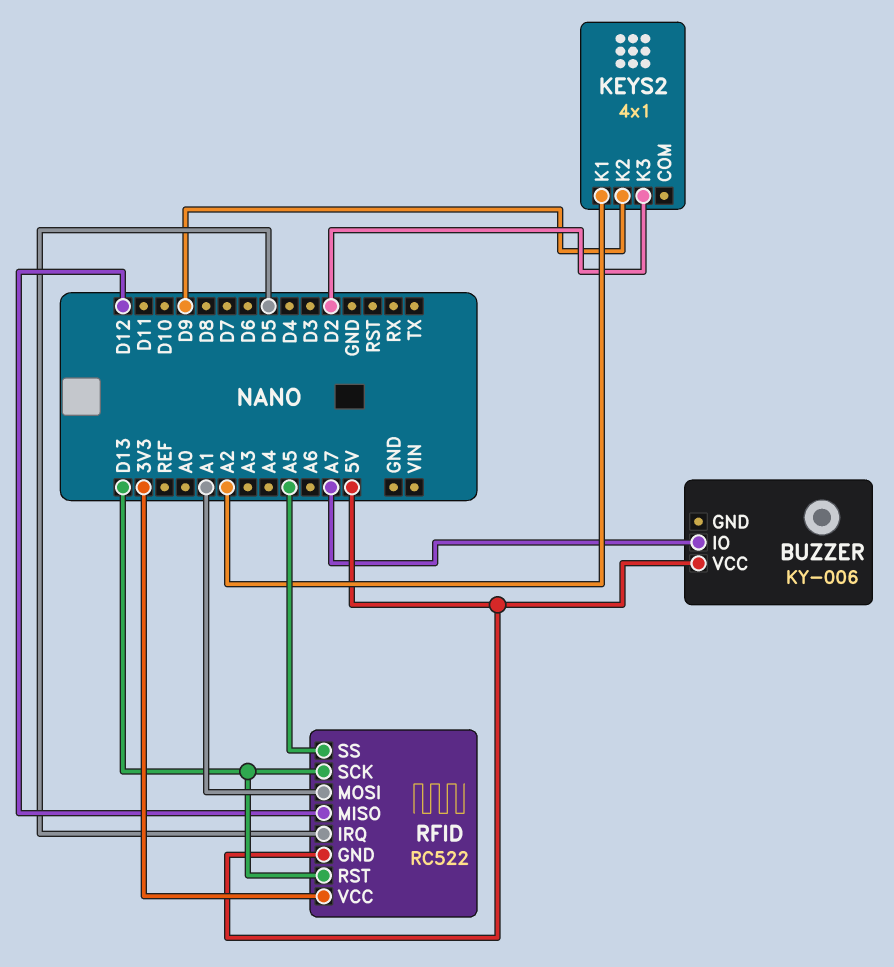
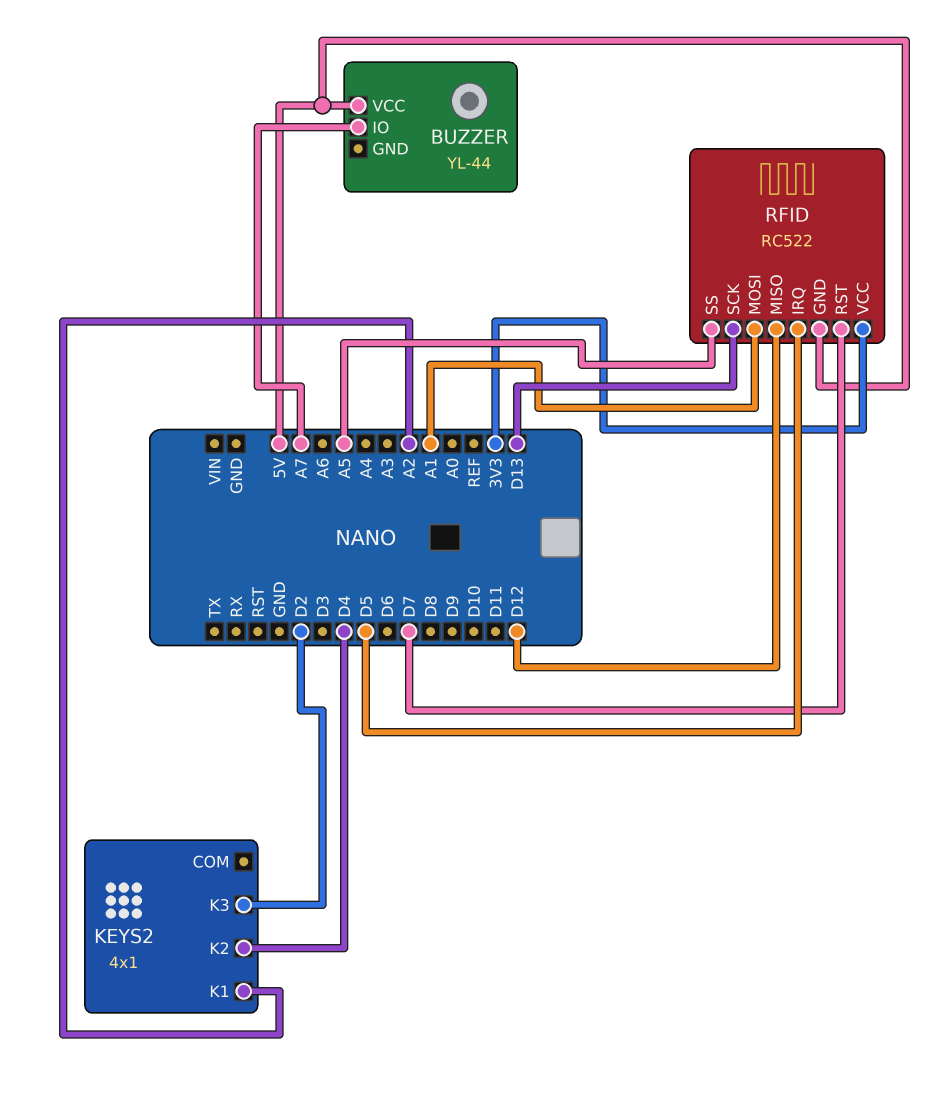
BUZZER: KY-006 -> YL-44
KEYS2 pin K2: D9 -> D4
RFID pin RST: D13 -> D7

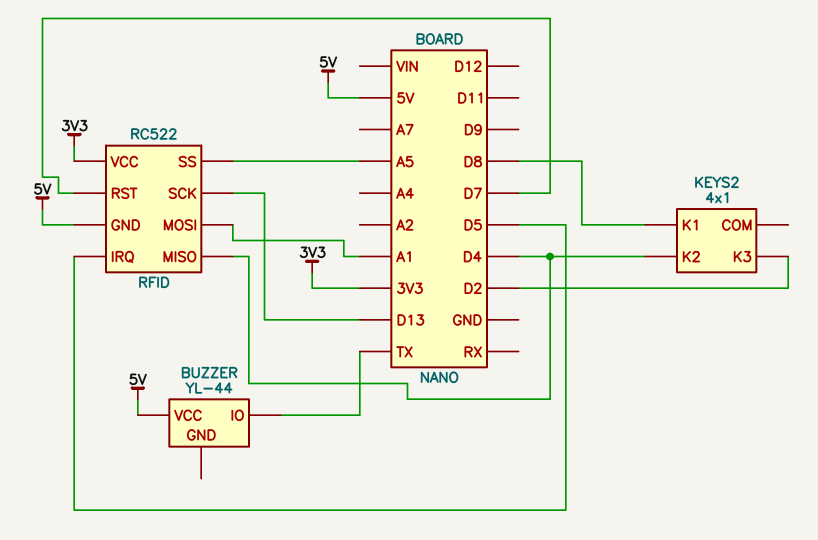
BUZZER pin IO: A7 -> TX
KEYS2 pin K1: A2 -> D8
RFID pin MISO: D12 -> D4

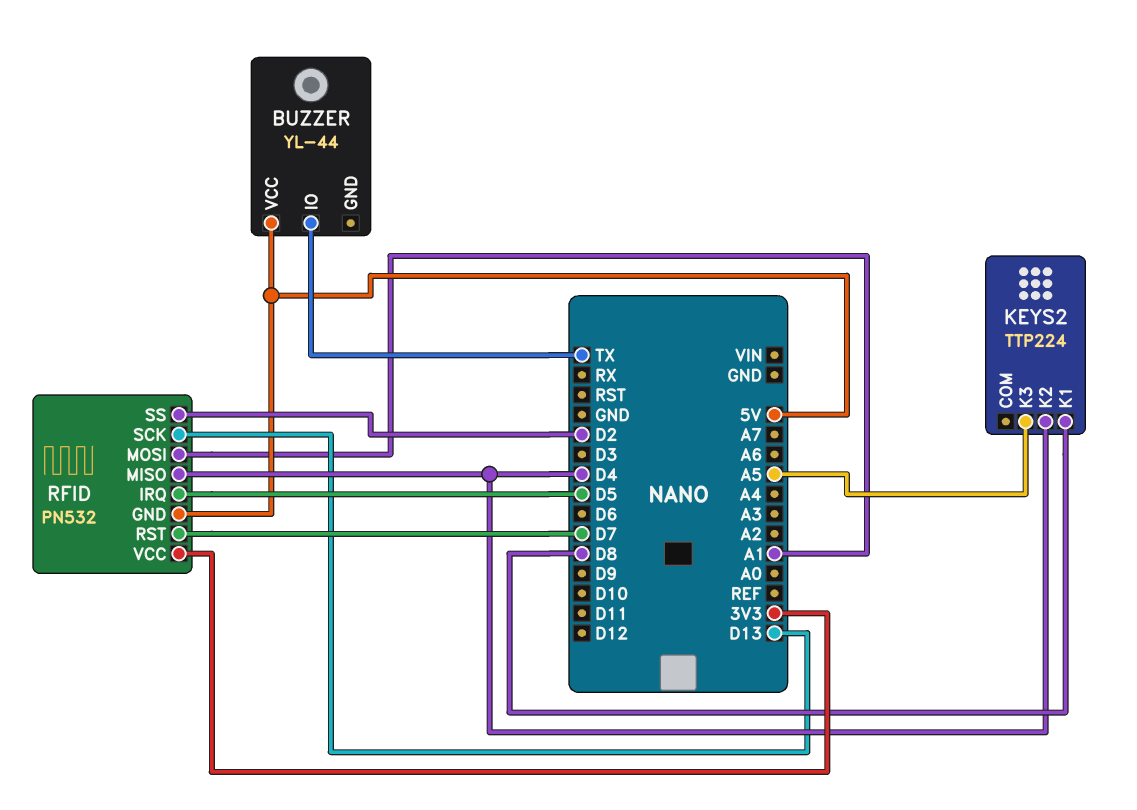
KEYS2: 4x1 -> TTP224
KEYS2 pin K3: D2 -> A5
RFID: RC522 -> PN532
RFID pin SS: A5 -> D2

